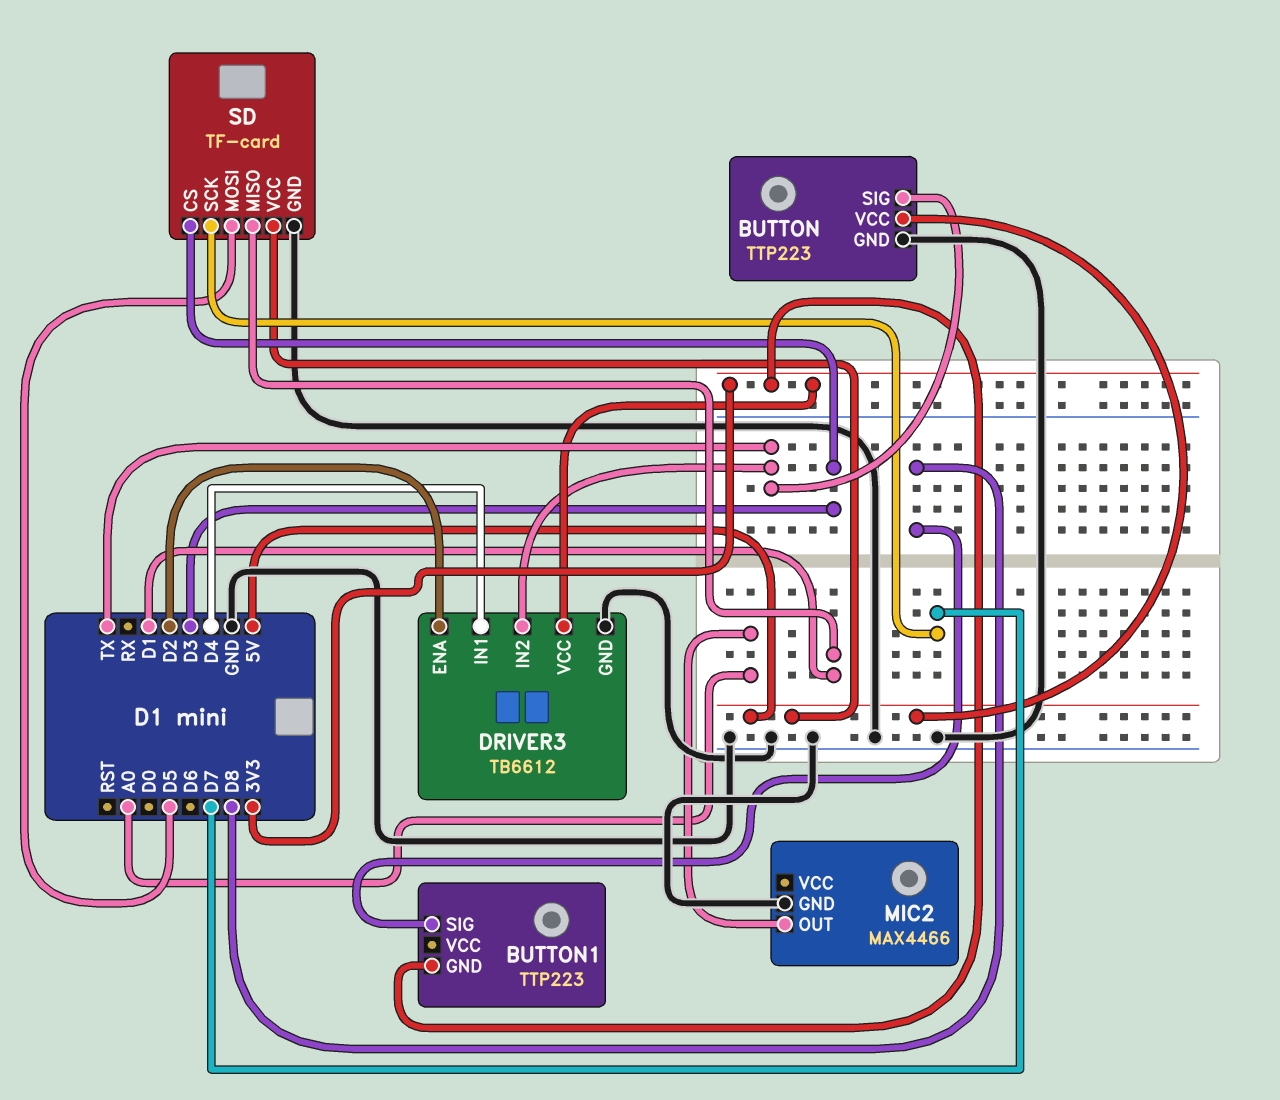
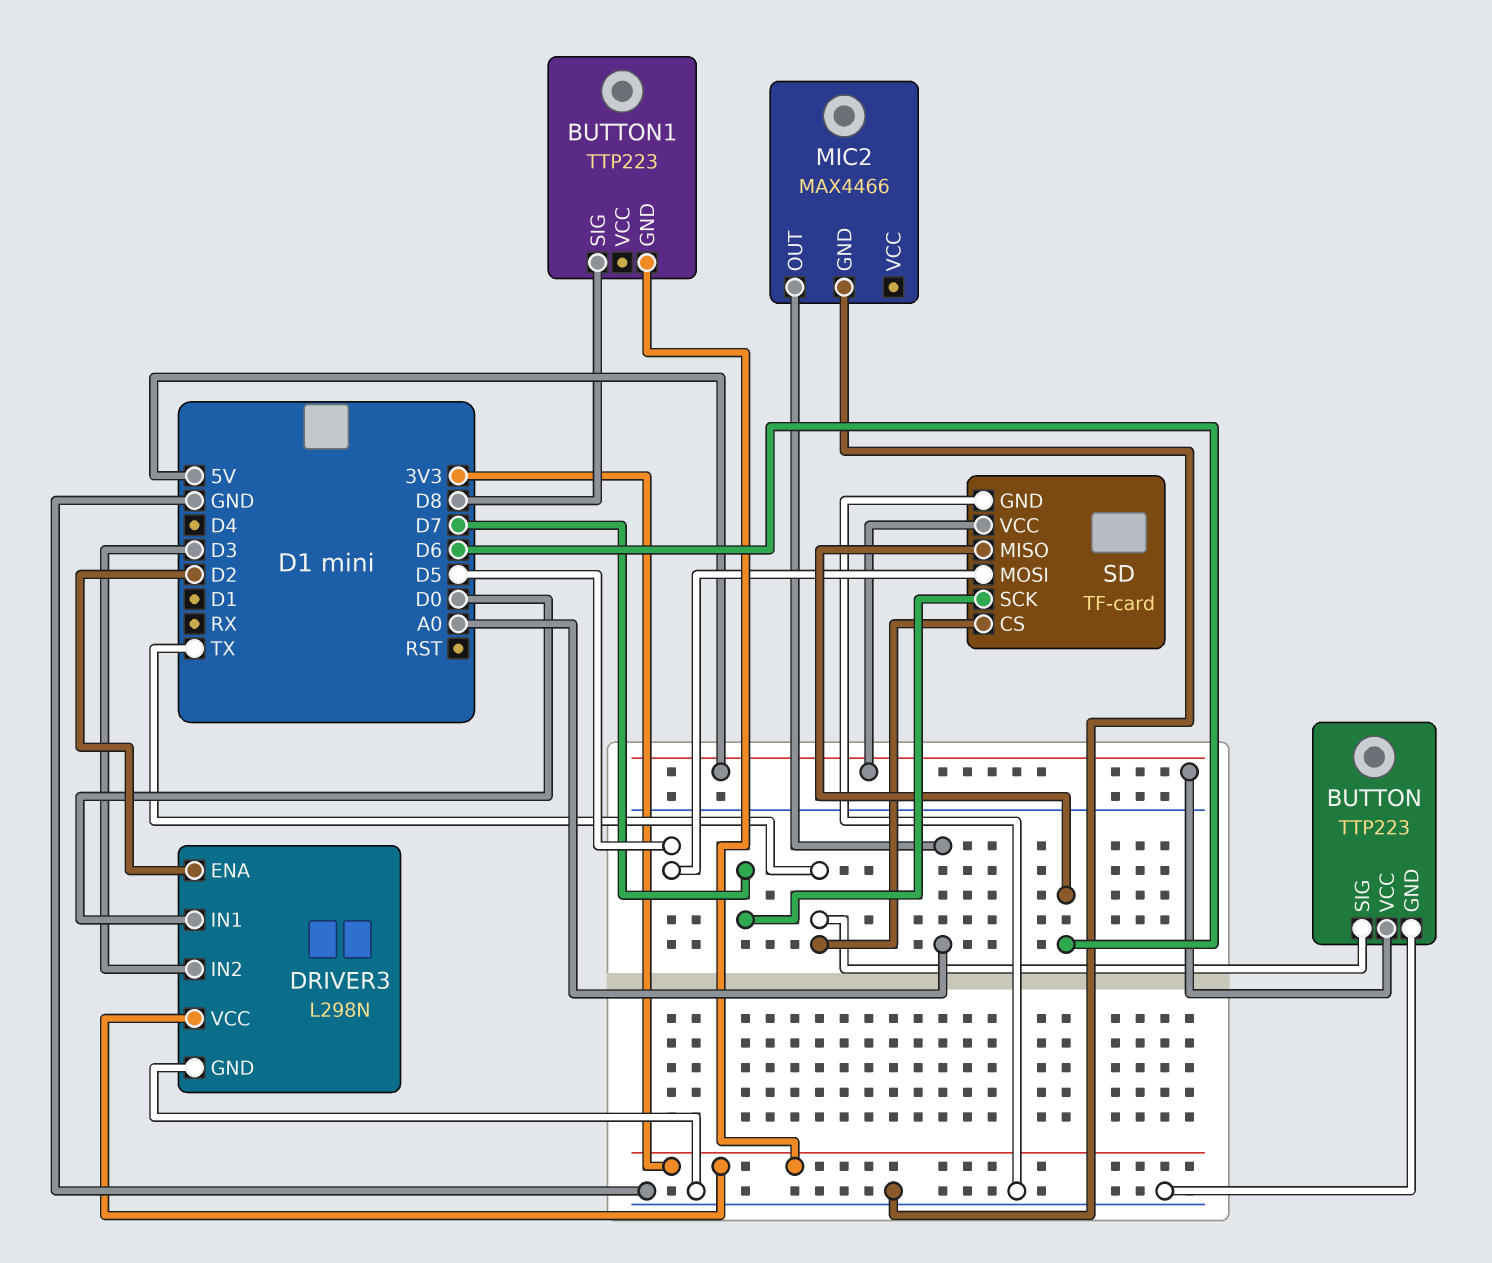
DRIVER3: TB6612 -> L298N
DRIVER3 pin IN1: D4 -> D0
DRIVER3 pin IN2: TX -> D3
SD pin CS: D3 -> TX
SD pin MISO: D1 -> D6

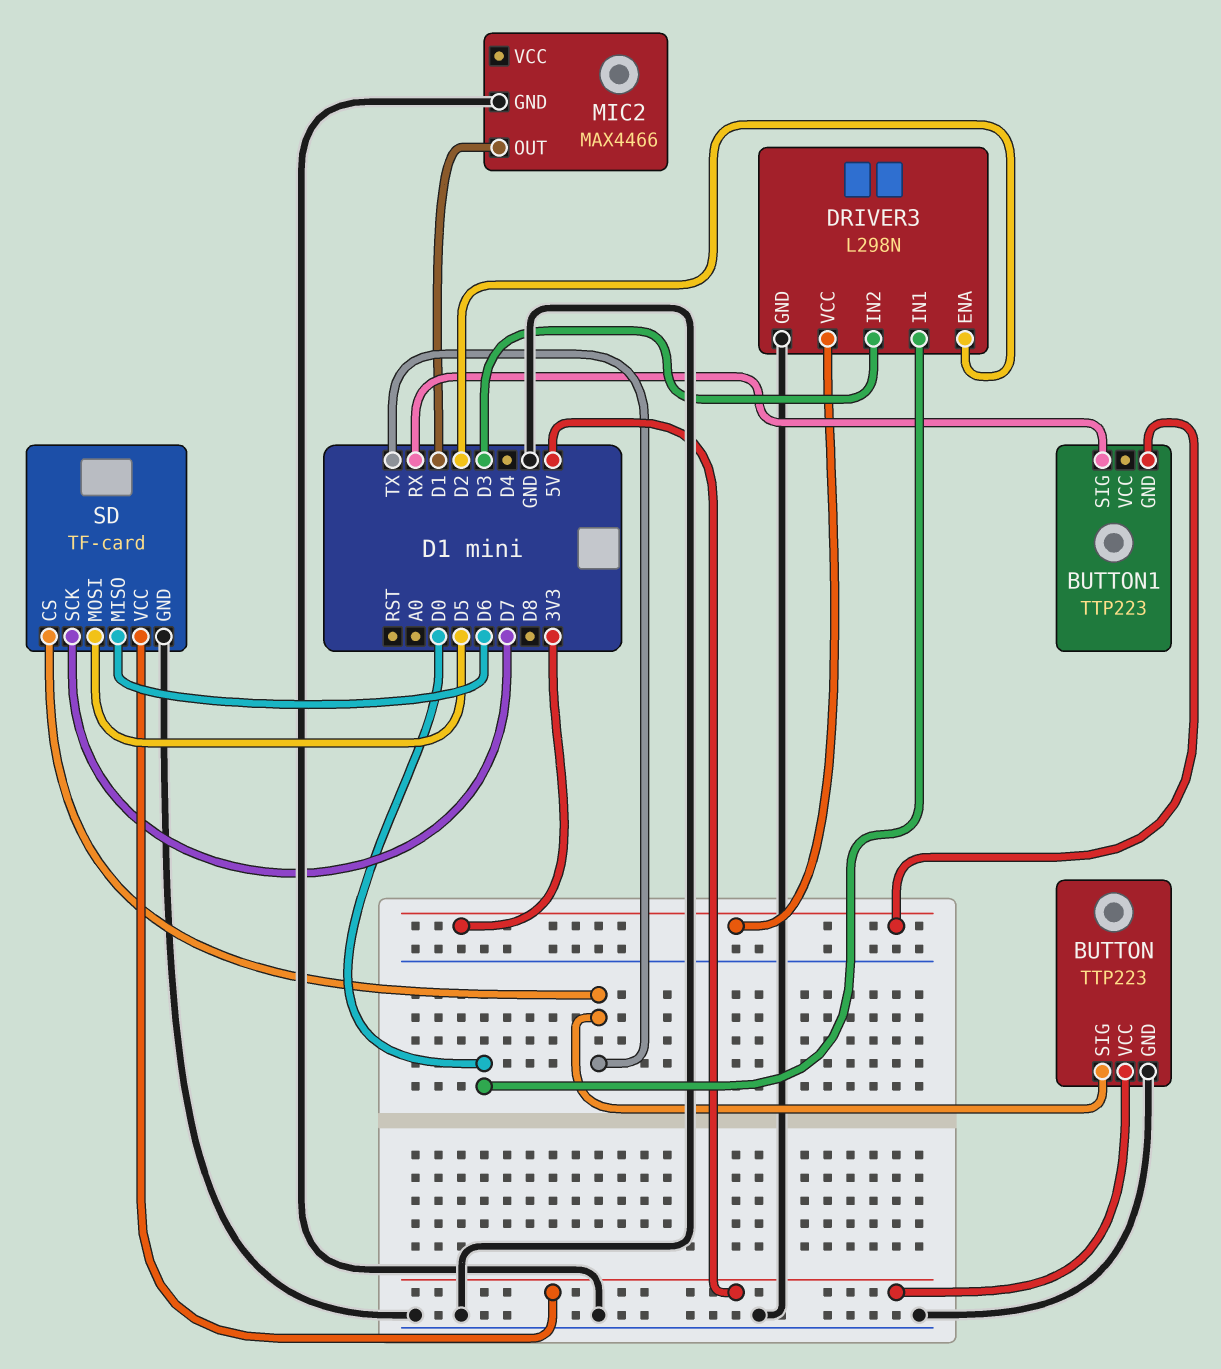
BUTTON1 pin SIG: D8 -> RX
MIC2 pin OUT: A0 -> D1

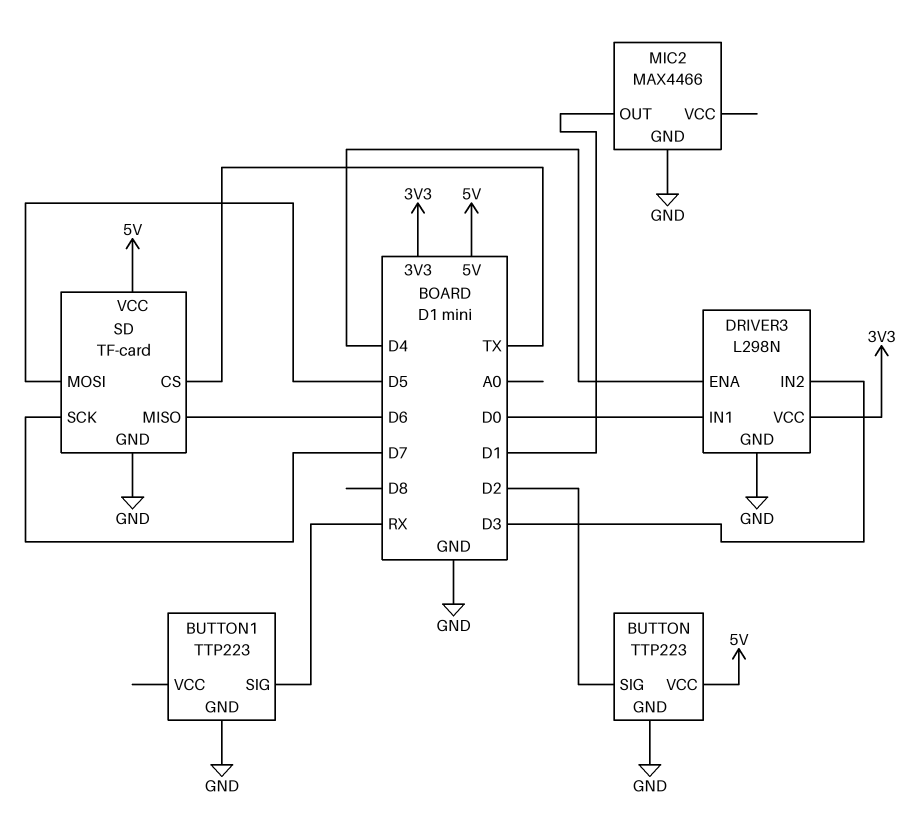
BUTTON pin SIG: TX -> D2
BUTTON1 pin GND: 3V3 -> GND
DRIVER3 pin ENA: D2 -> D4

